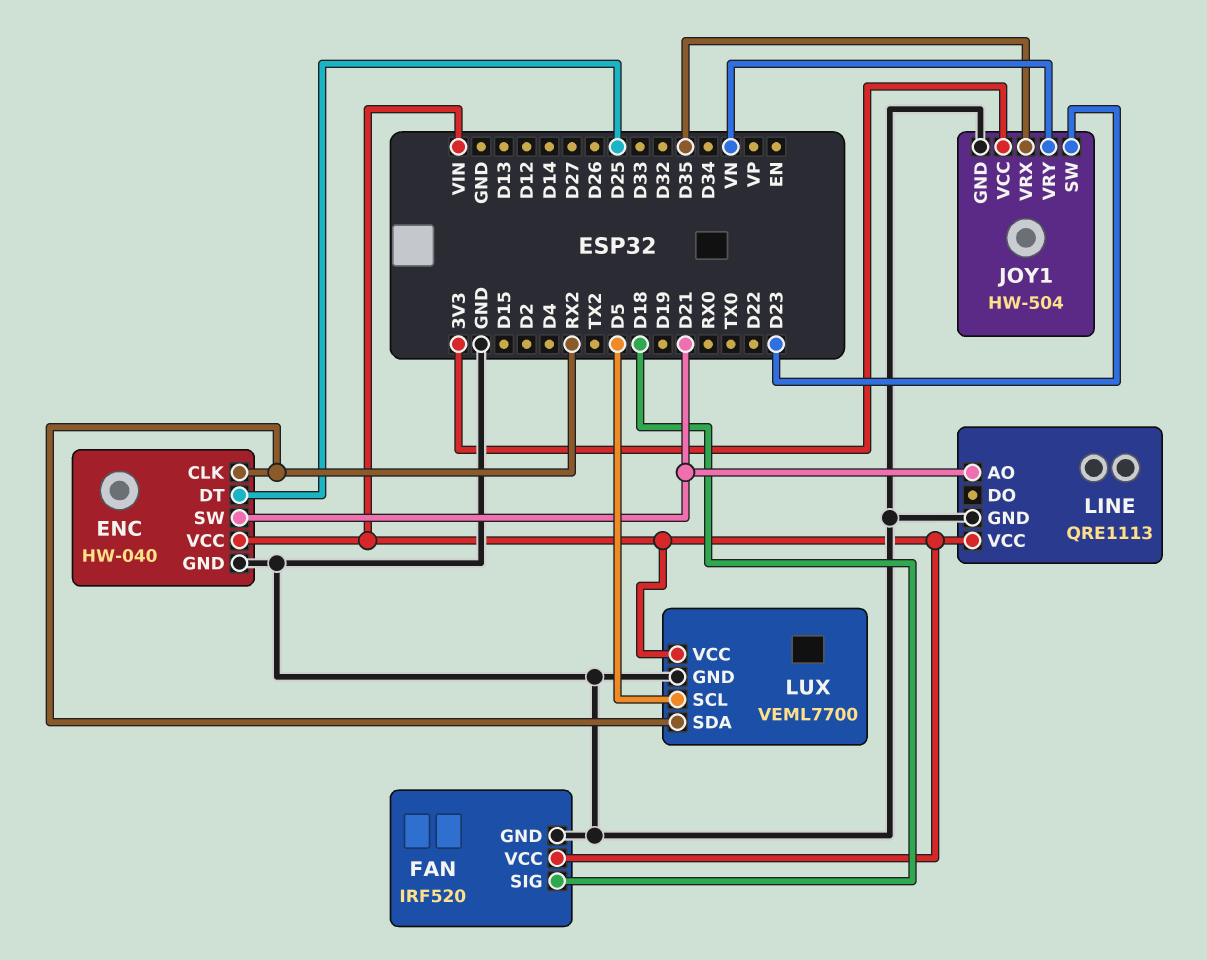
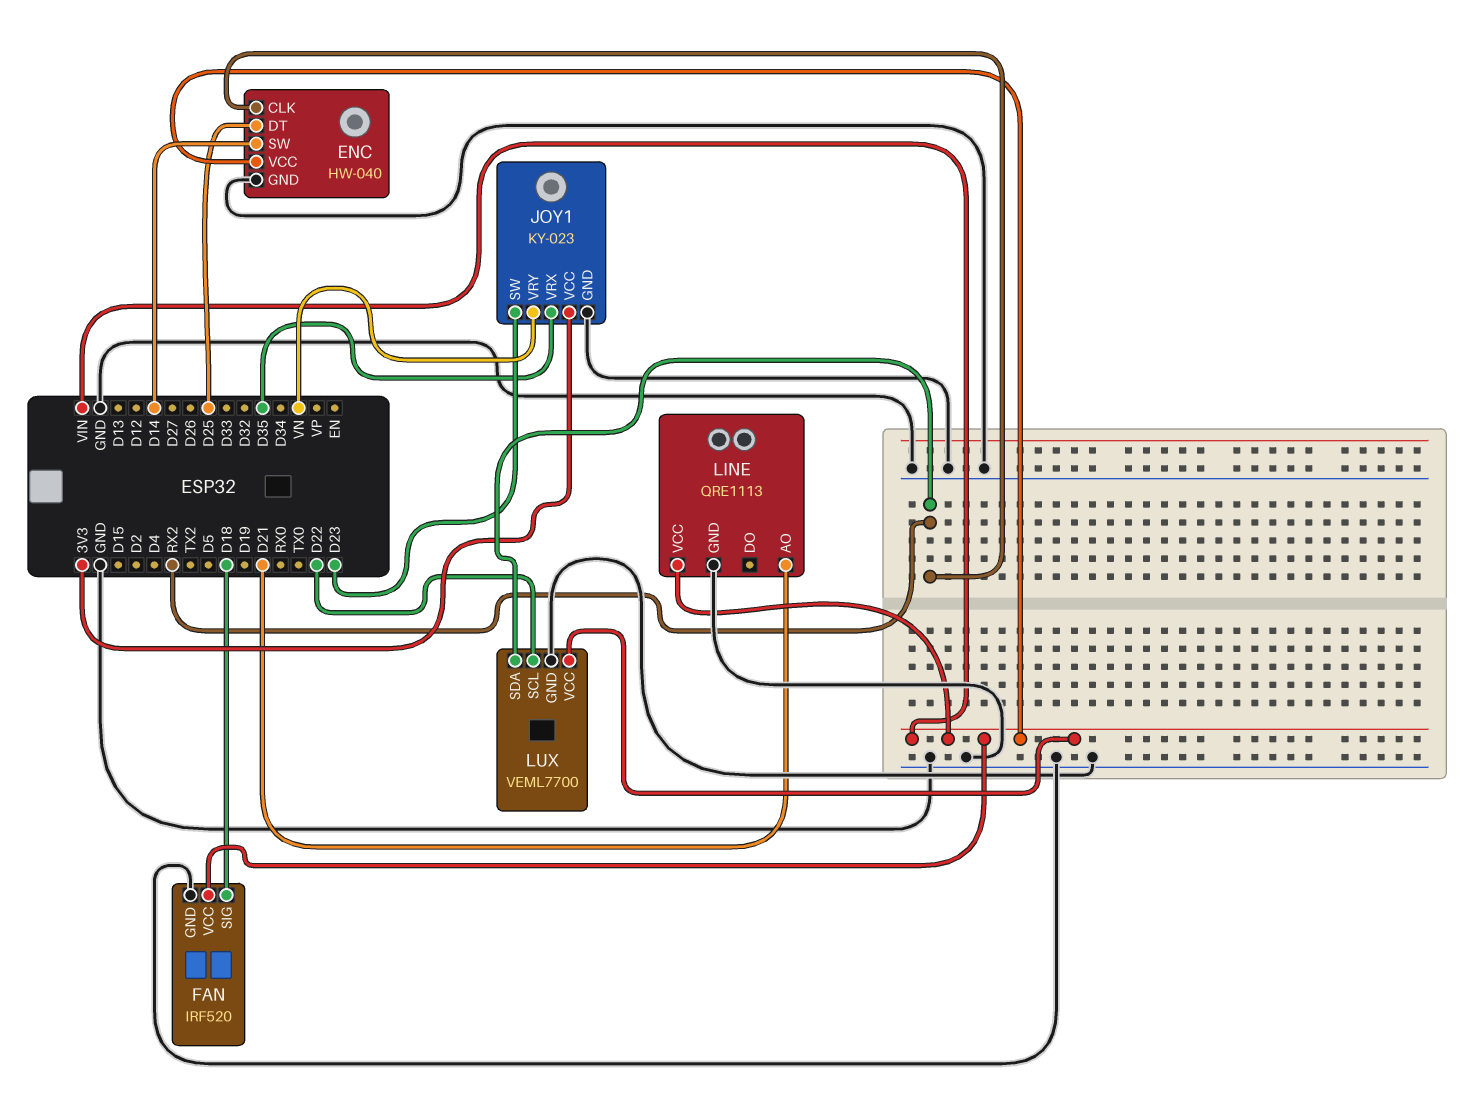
ENC pin SW: D21 -> D14
JOY1: HW-504 -> KY-023
LUX pin SCL: D5 -> D22

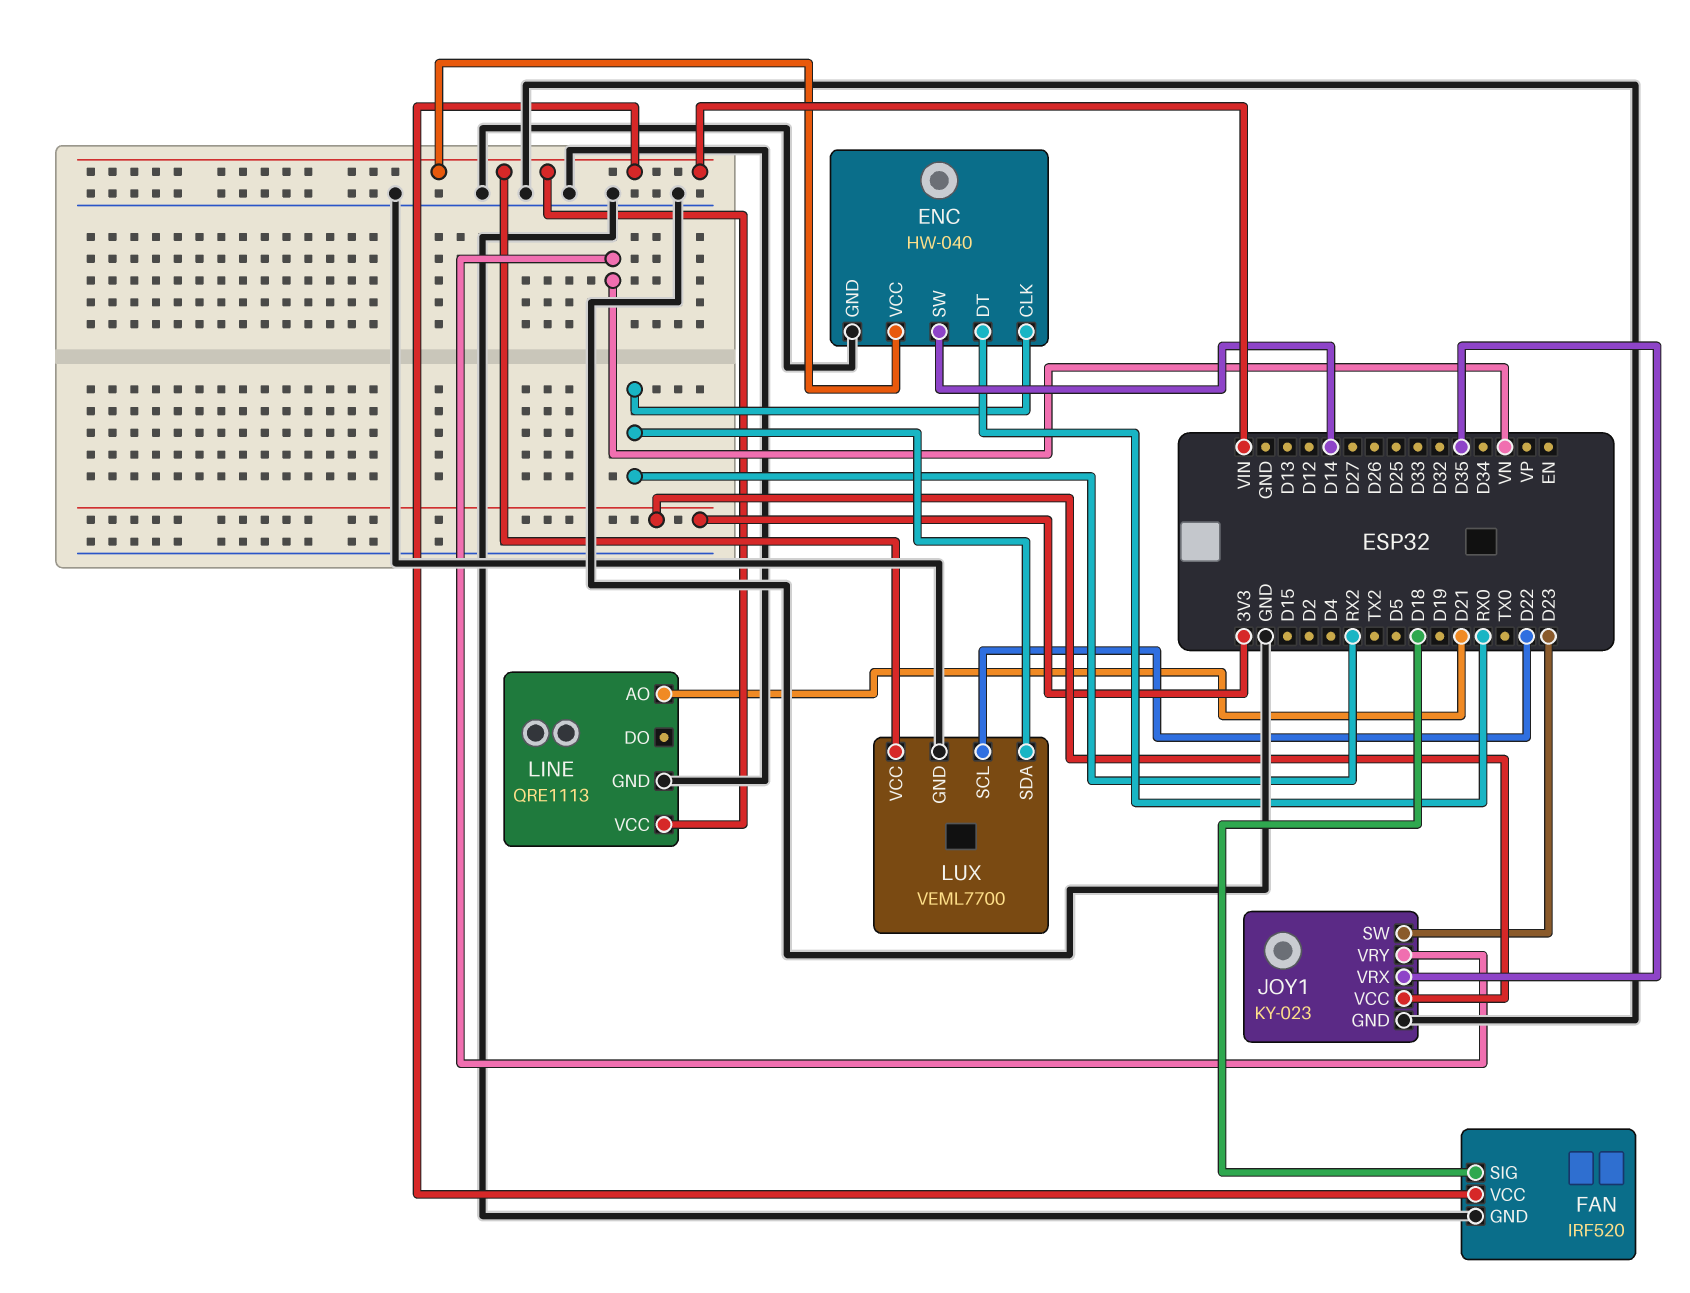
ENC pin DT: D25 -> RX0

